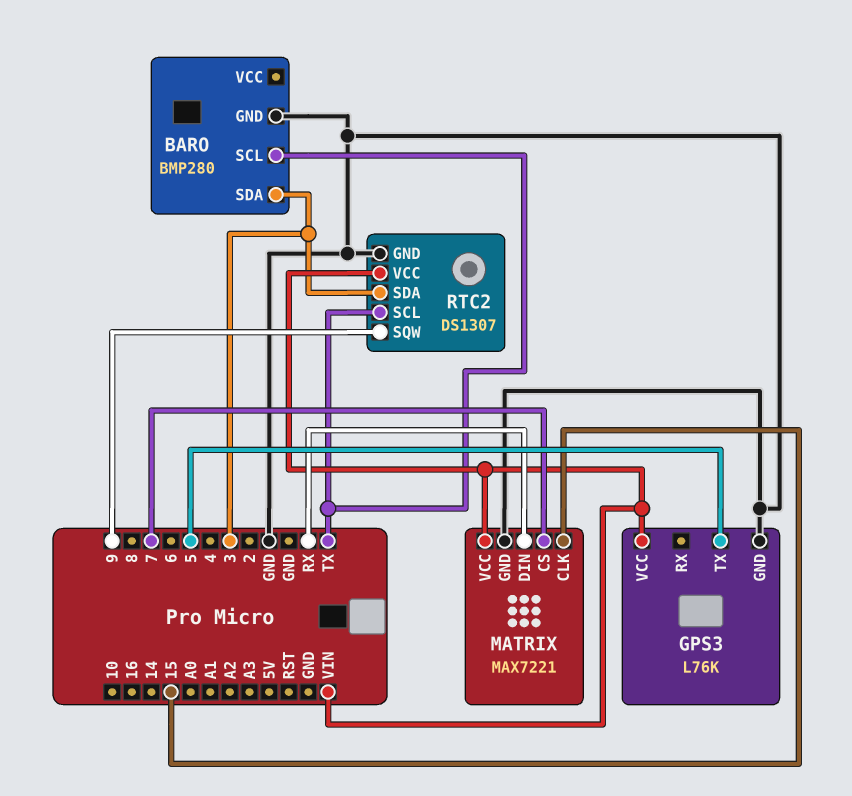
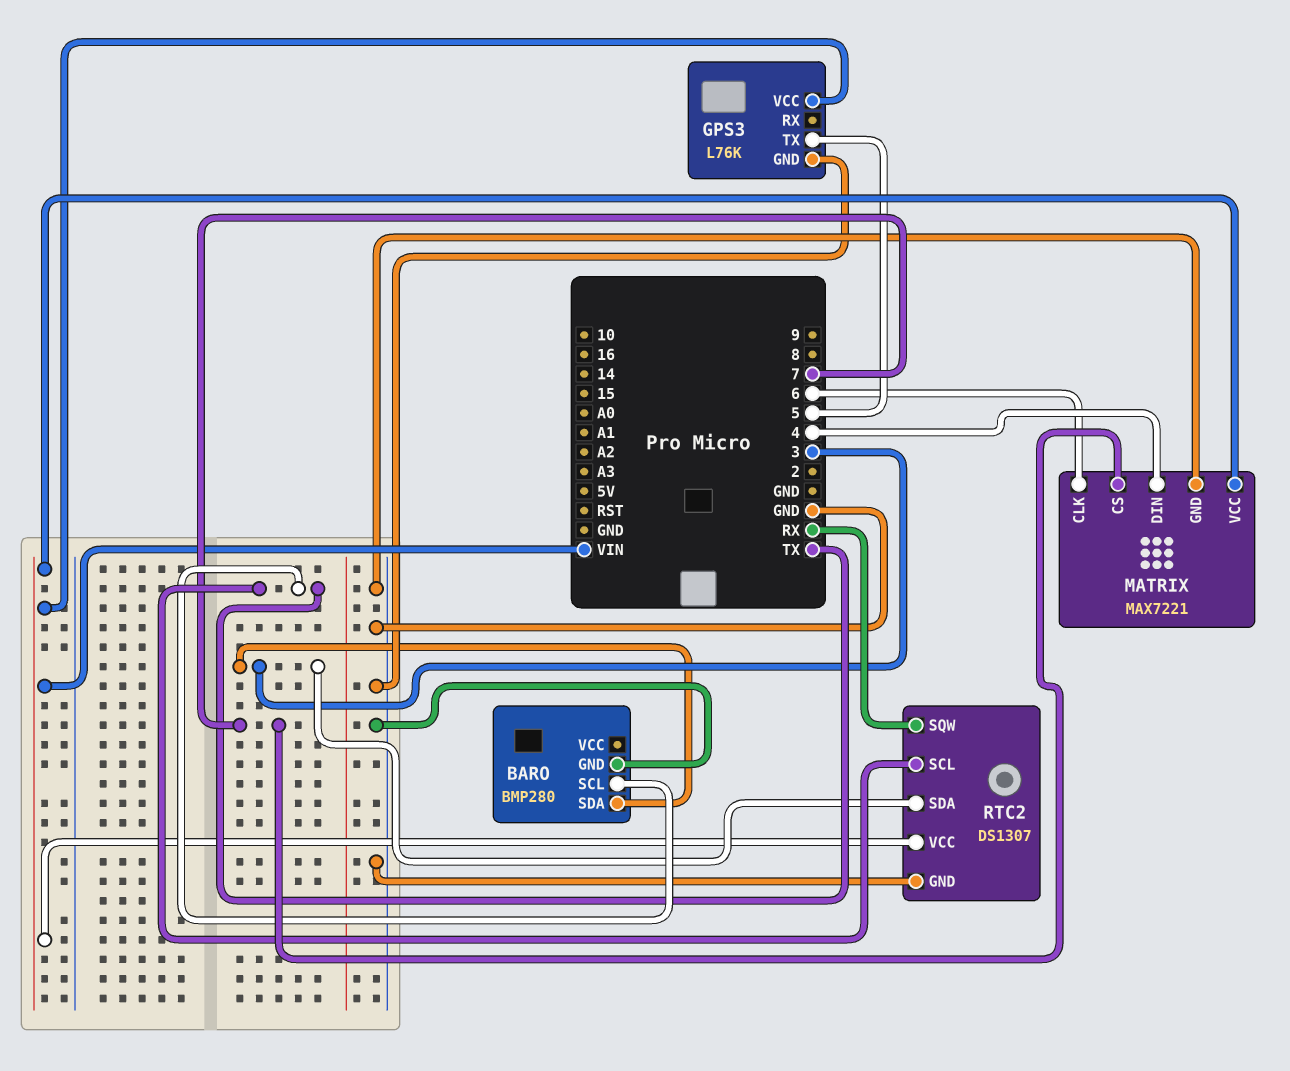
MATRIX pin CLK: 15 -> 6
MATRIX pin DIN: RX -> 4
RTC2 pin SQW: 9 -> RX

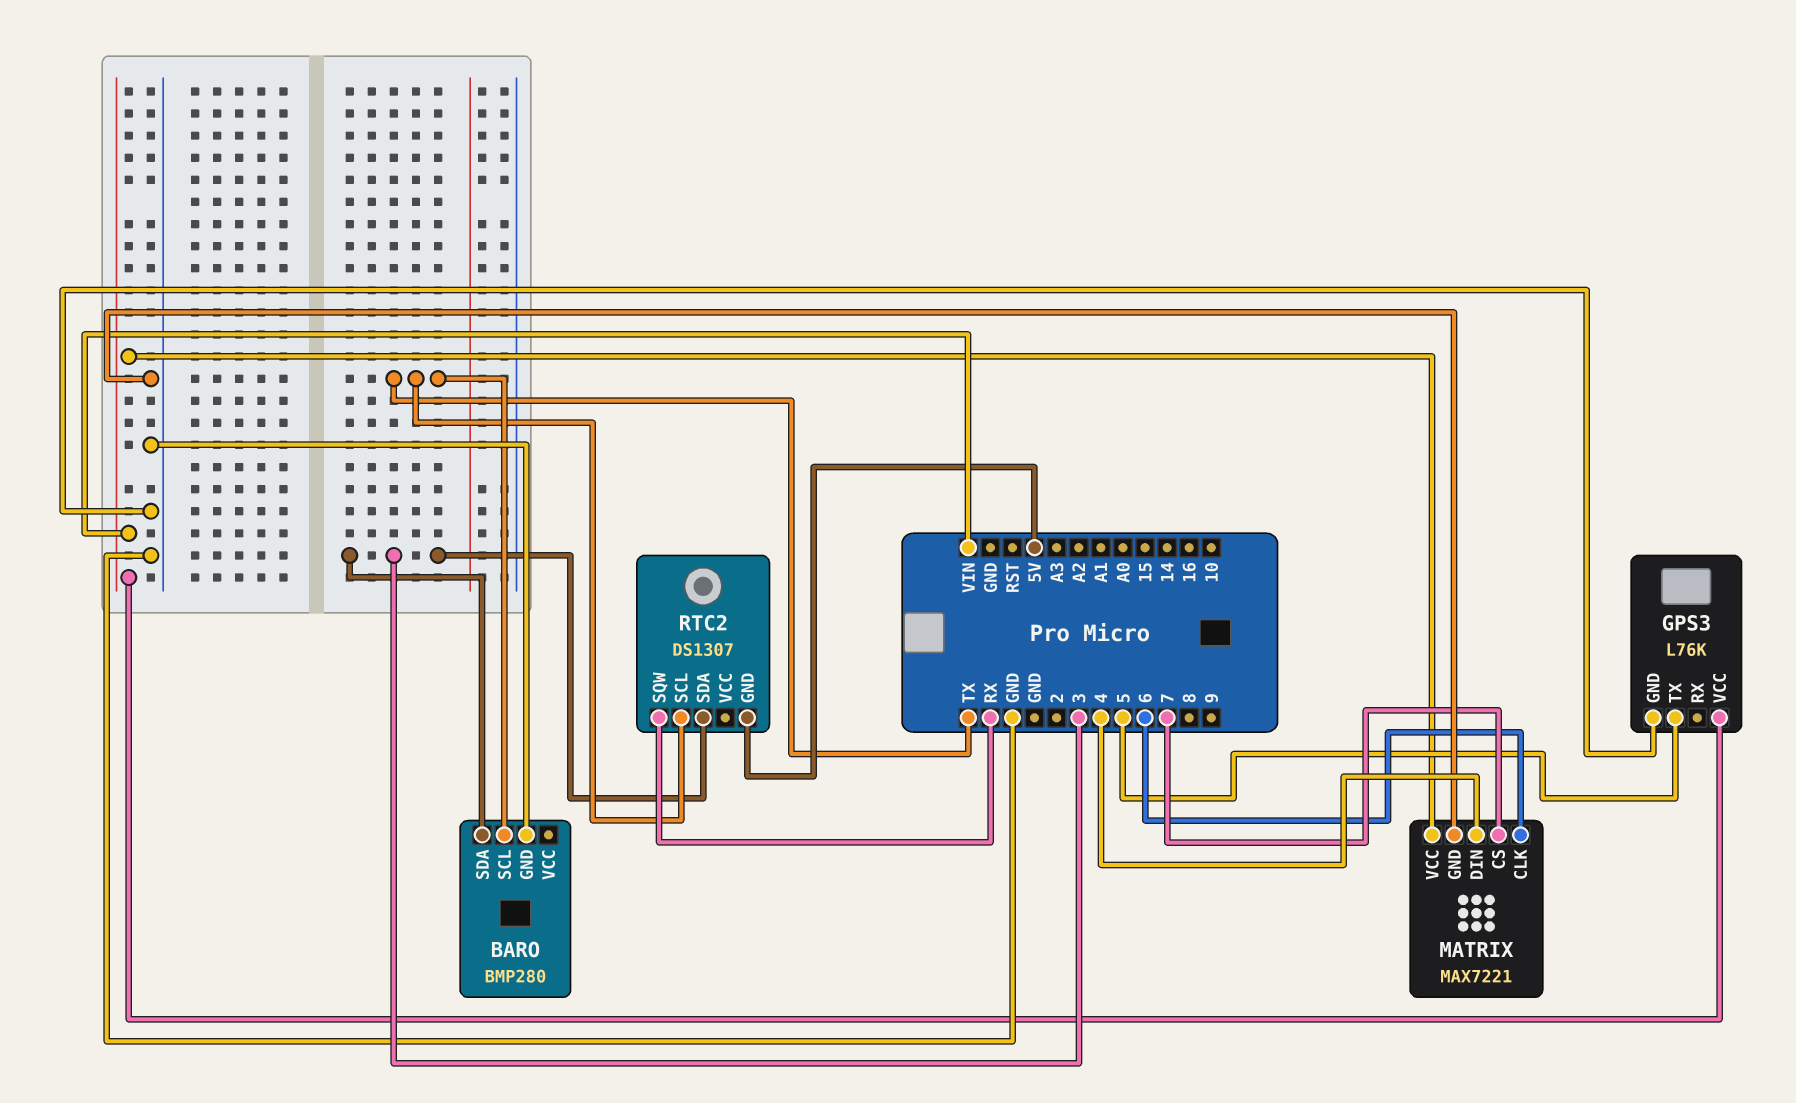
RTC2 pin GND: GND -> 5V
RTC2 pin VCC: VIN -> none

